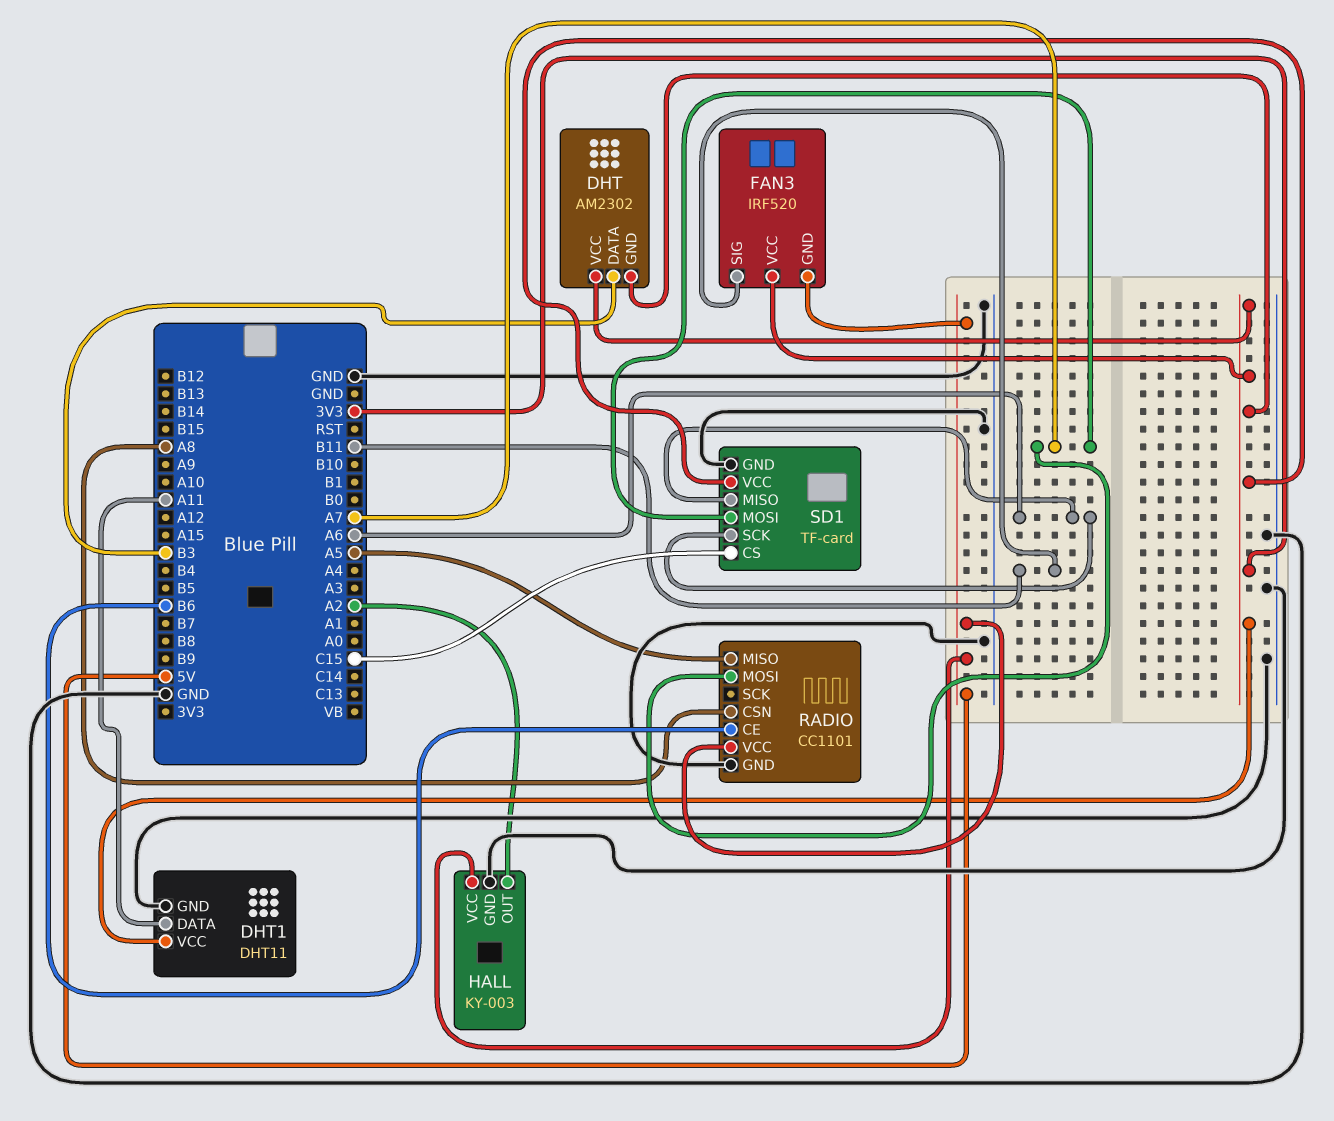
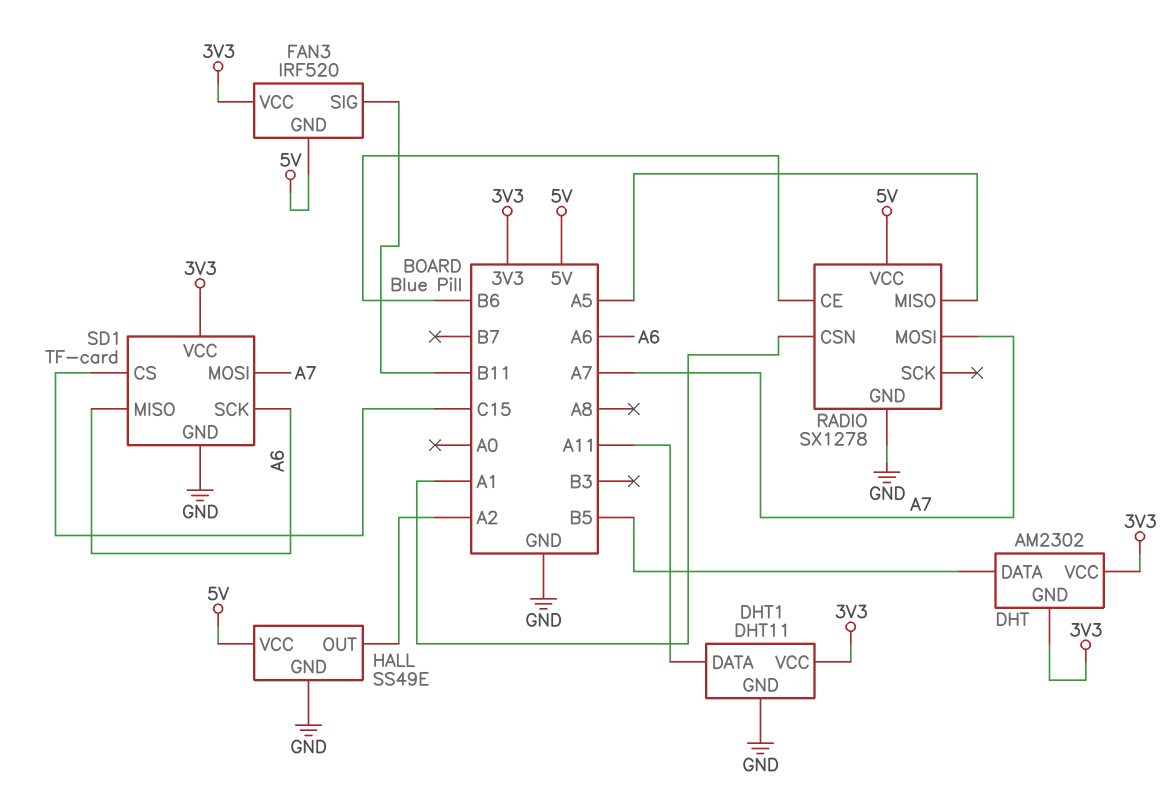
DHT pin DATA: B3 -> B5
HALL: KY-003 -> SS49E
RADIO: CC1101 -> SX1278
RADIO pin CSN: A8 -> A1

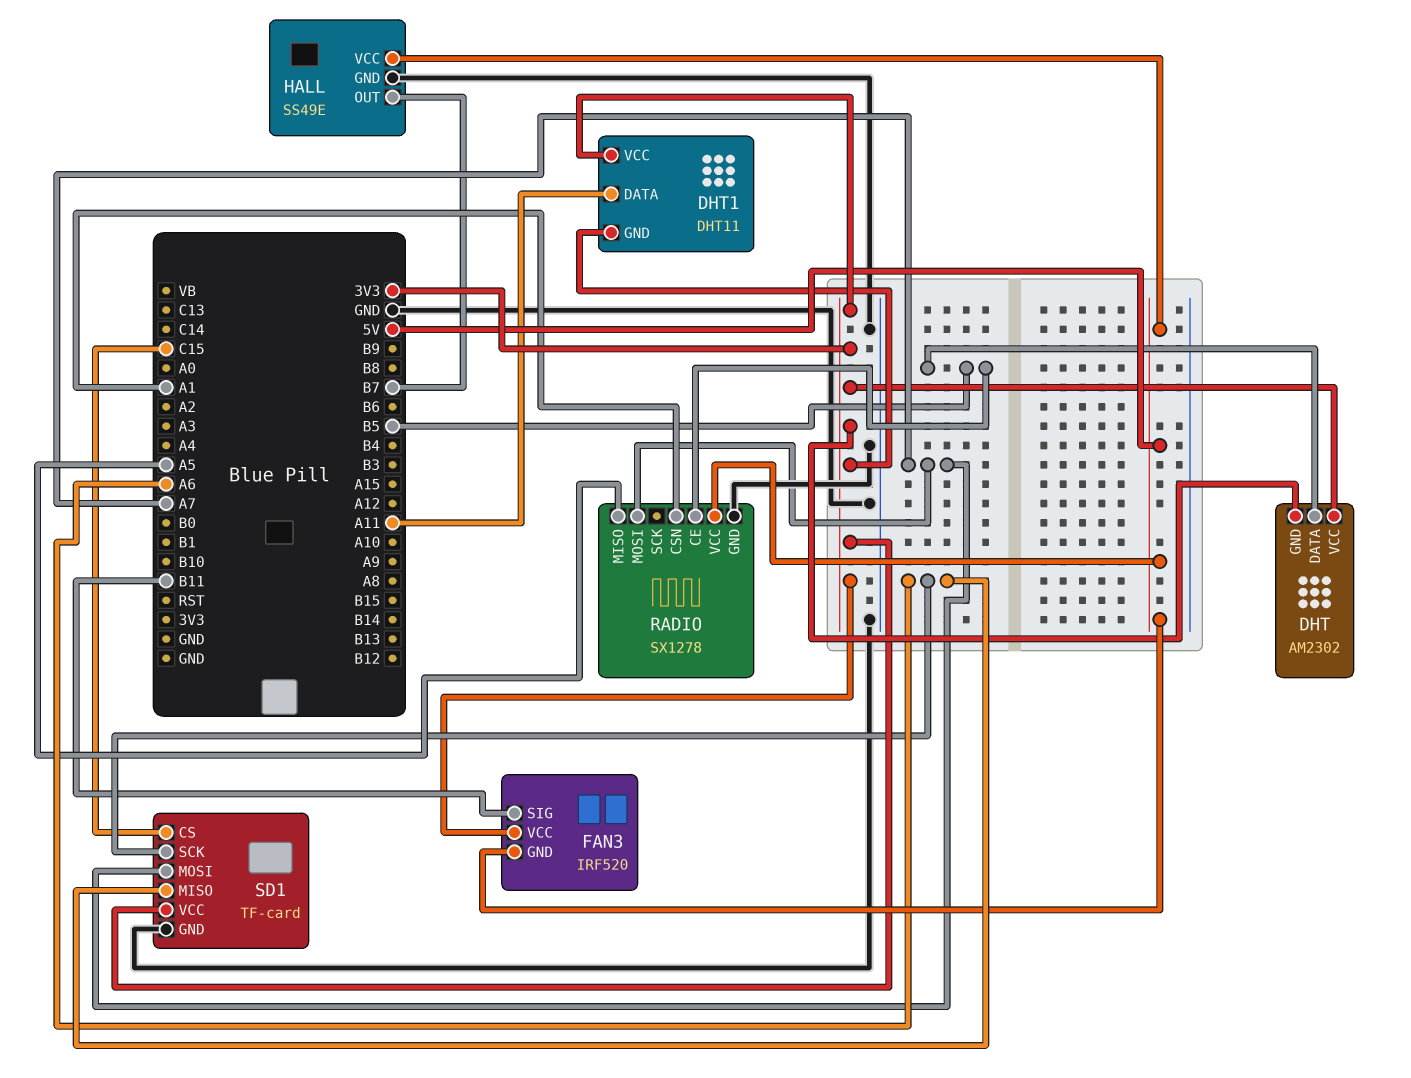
DHT1 pin GND: GND -> 3V3
HALL pin OUT: A2 -> B7
RADIO pin CE: B6 -> B5

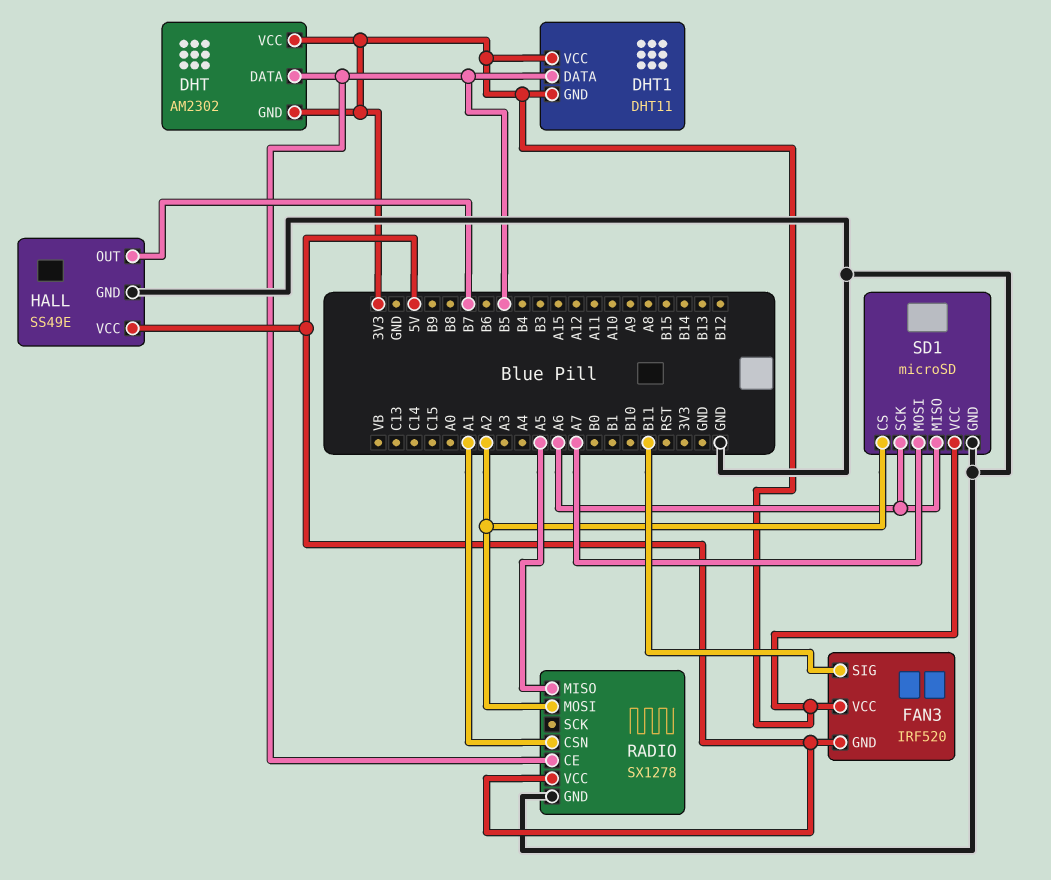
DHT1 pin DATA: A11 -> B5
RADIO pin MOSI: A7 -> A2
SD1: TF-card -> microSD
SD1 pin CS: C15 -> A2

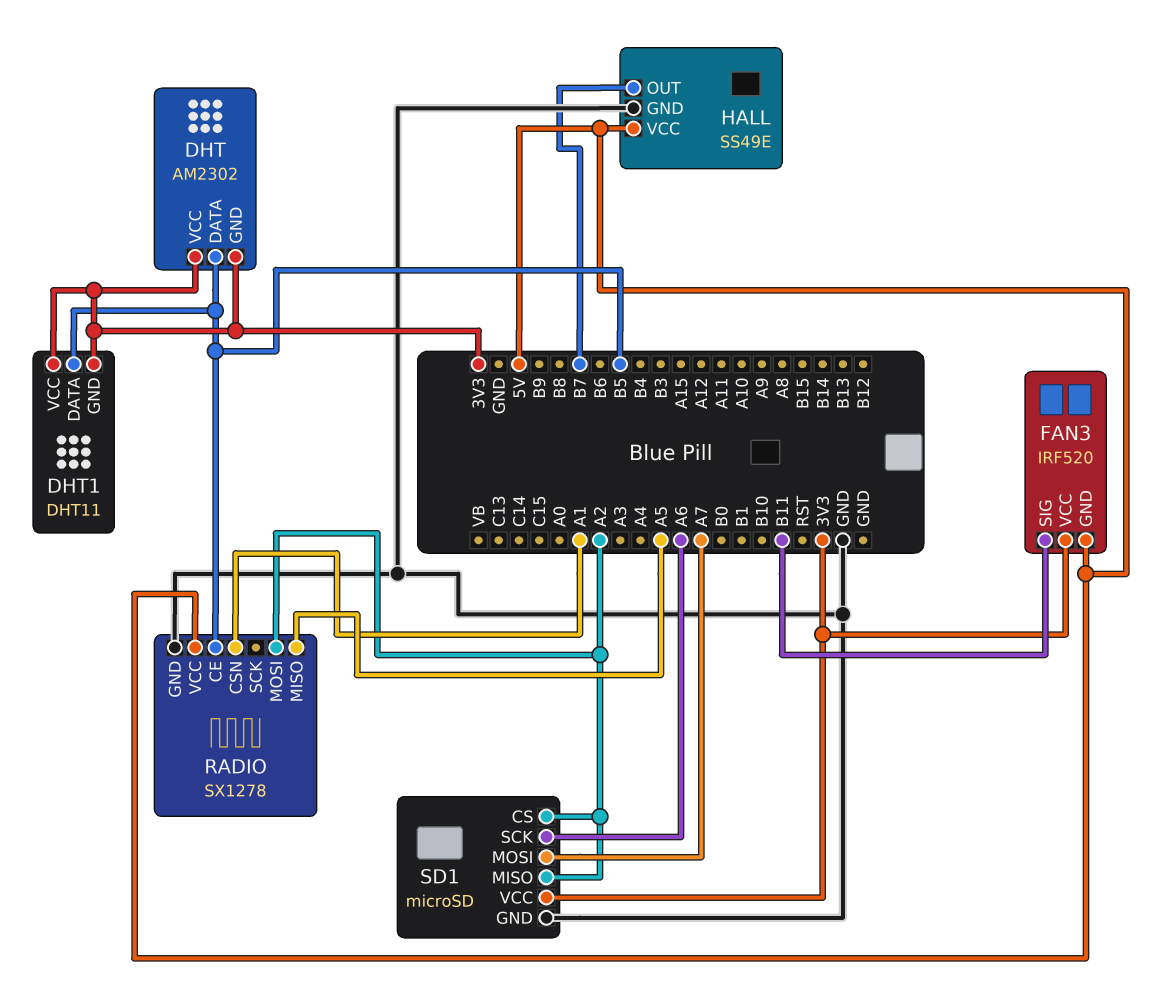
SD1 pin MISO: A6 -> A2

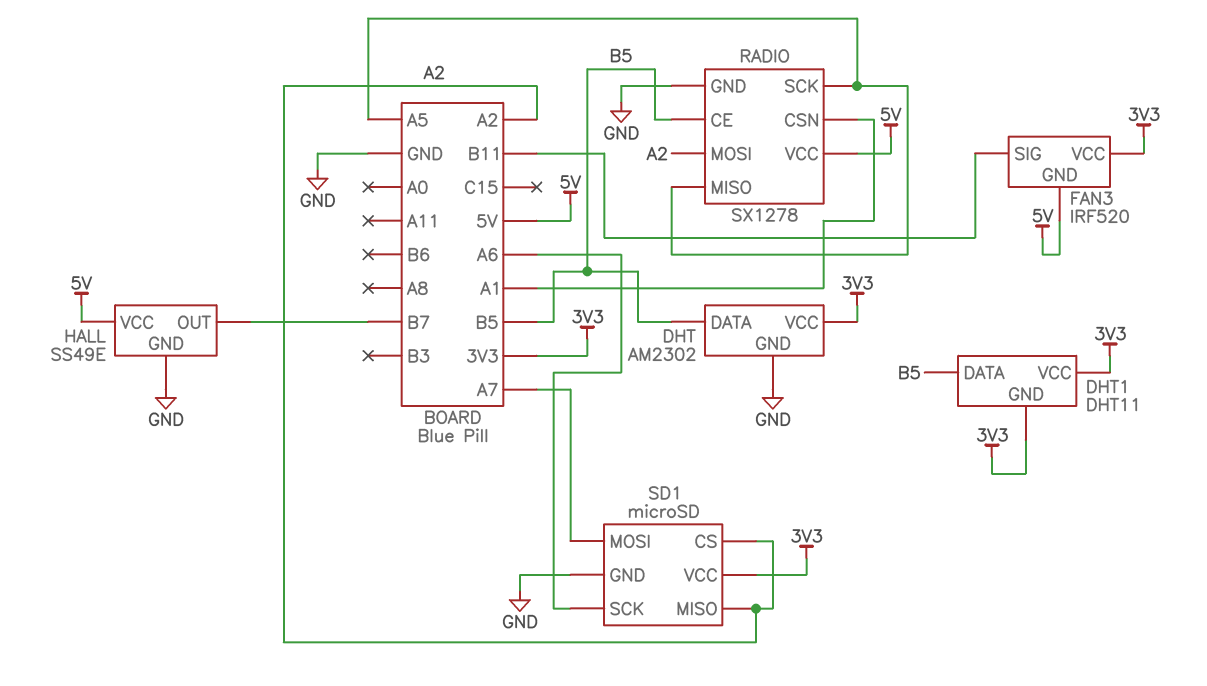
DHT pin GND: 3V3 -> GND
RADIO pin SCK: none -> A5

